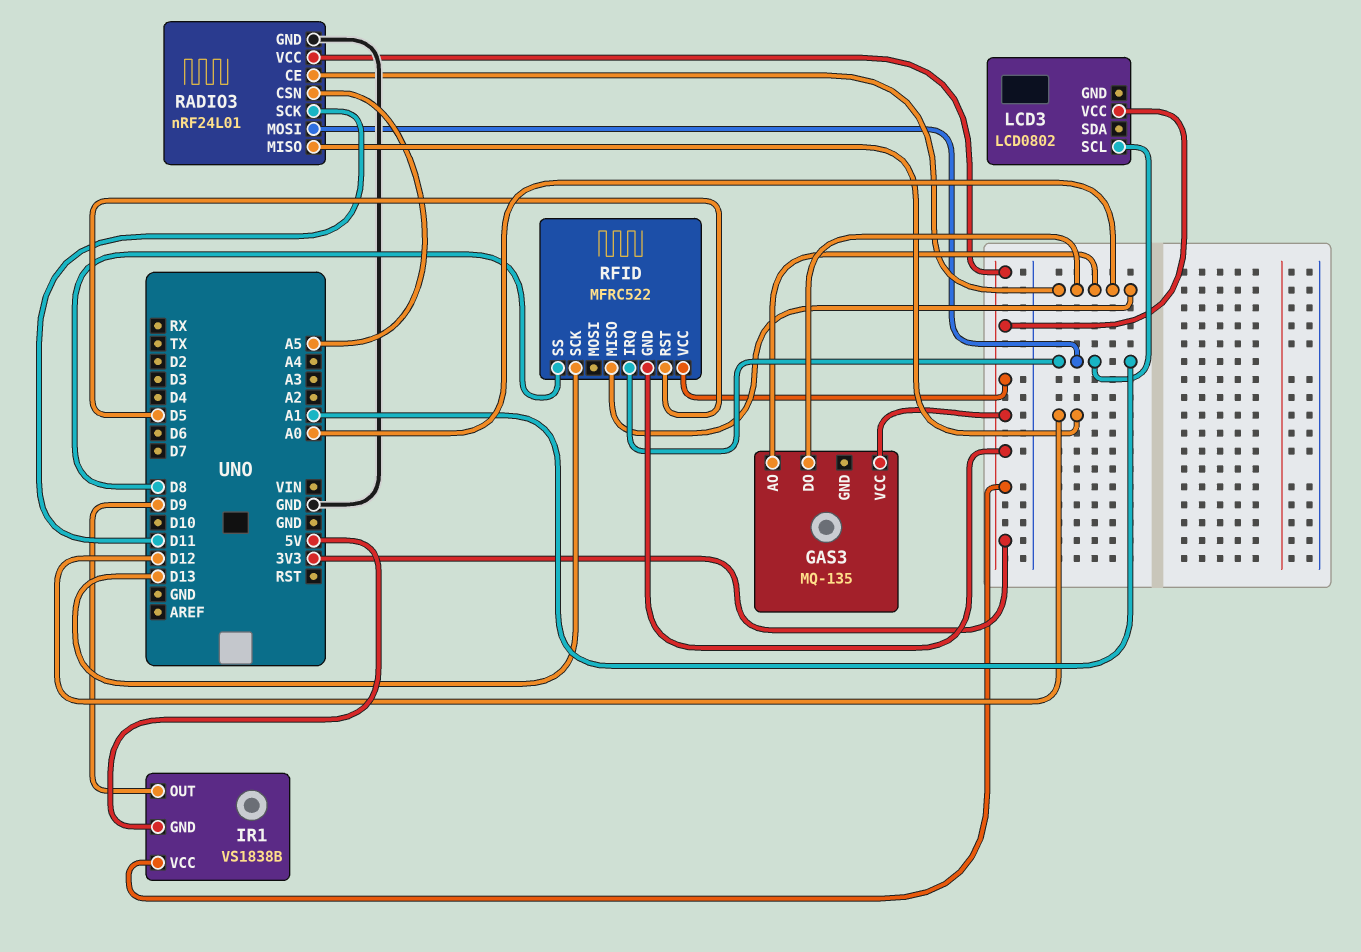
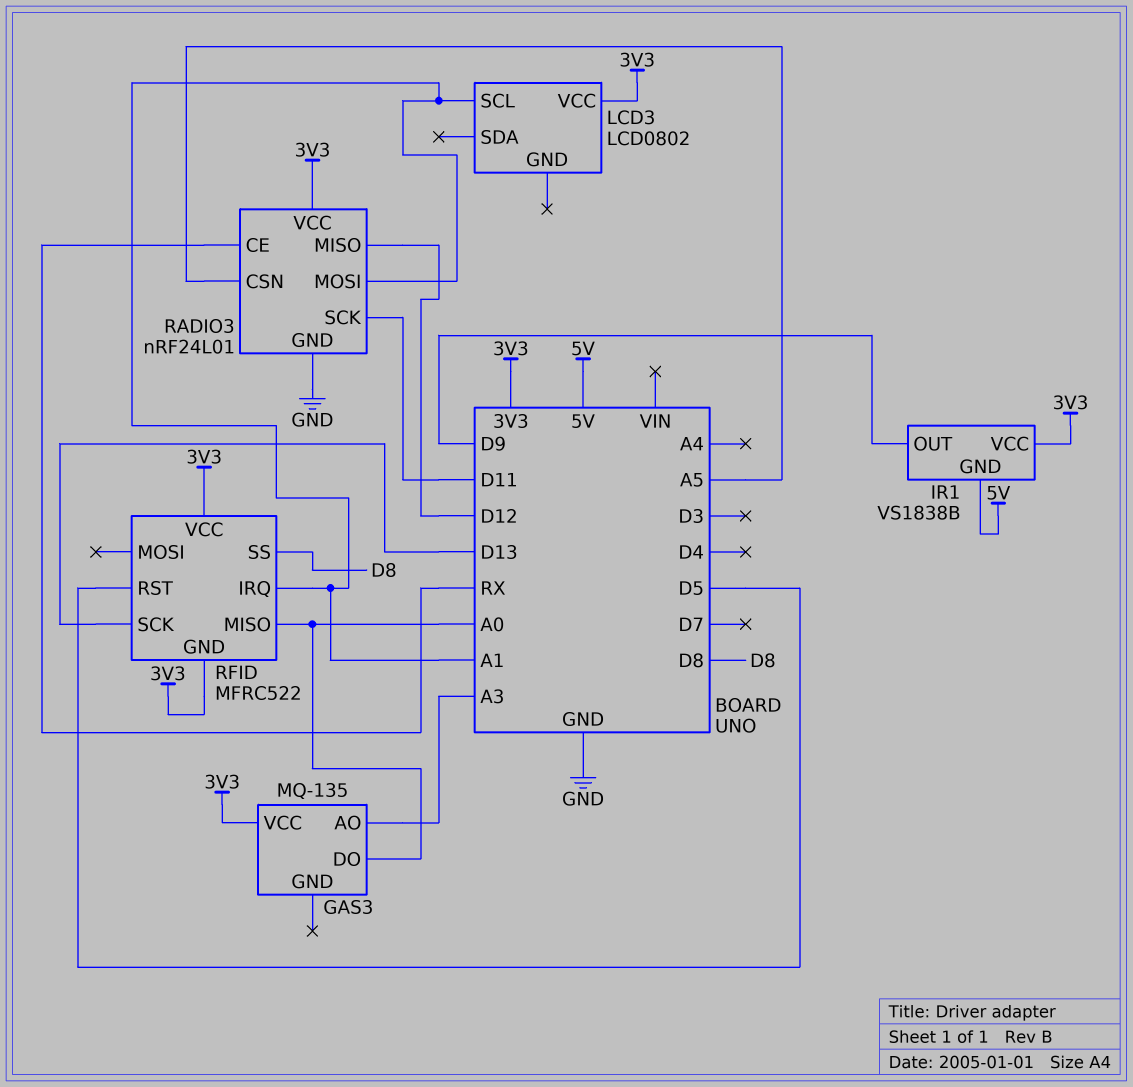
GAS3 pin AO: A0 -> A3
RADIO3 pin CE: A0 -> RX

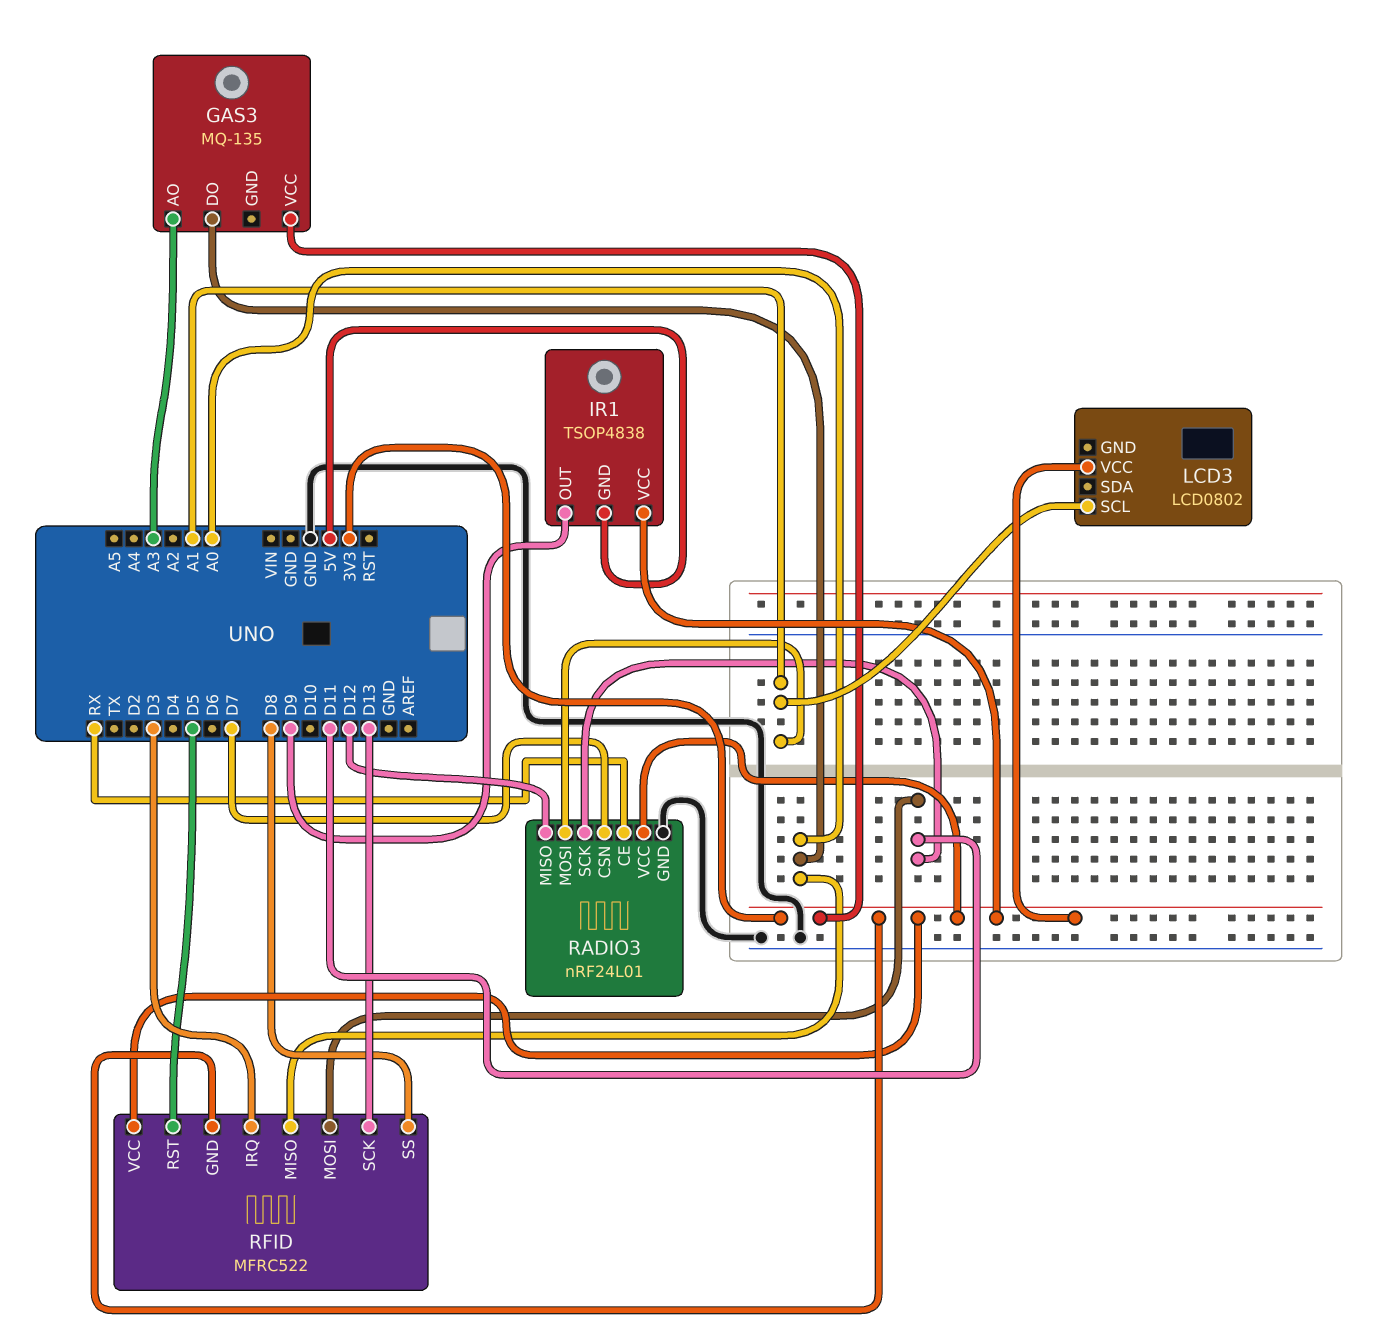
IR1: VS1838B -> TSOP4838
RADIO3 pin CSN: A5 -> D7
RFID pin IRQ: A1 -> D3
RFID pin MOSI: none -> D11

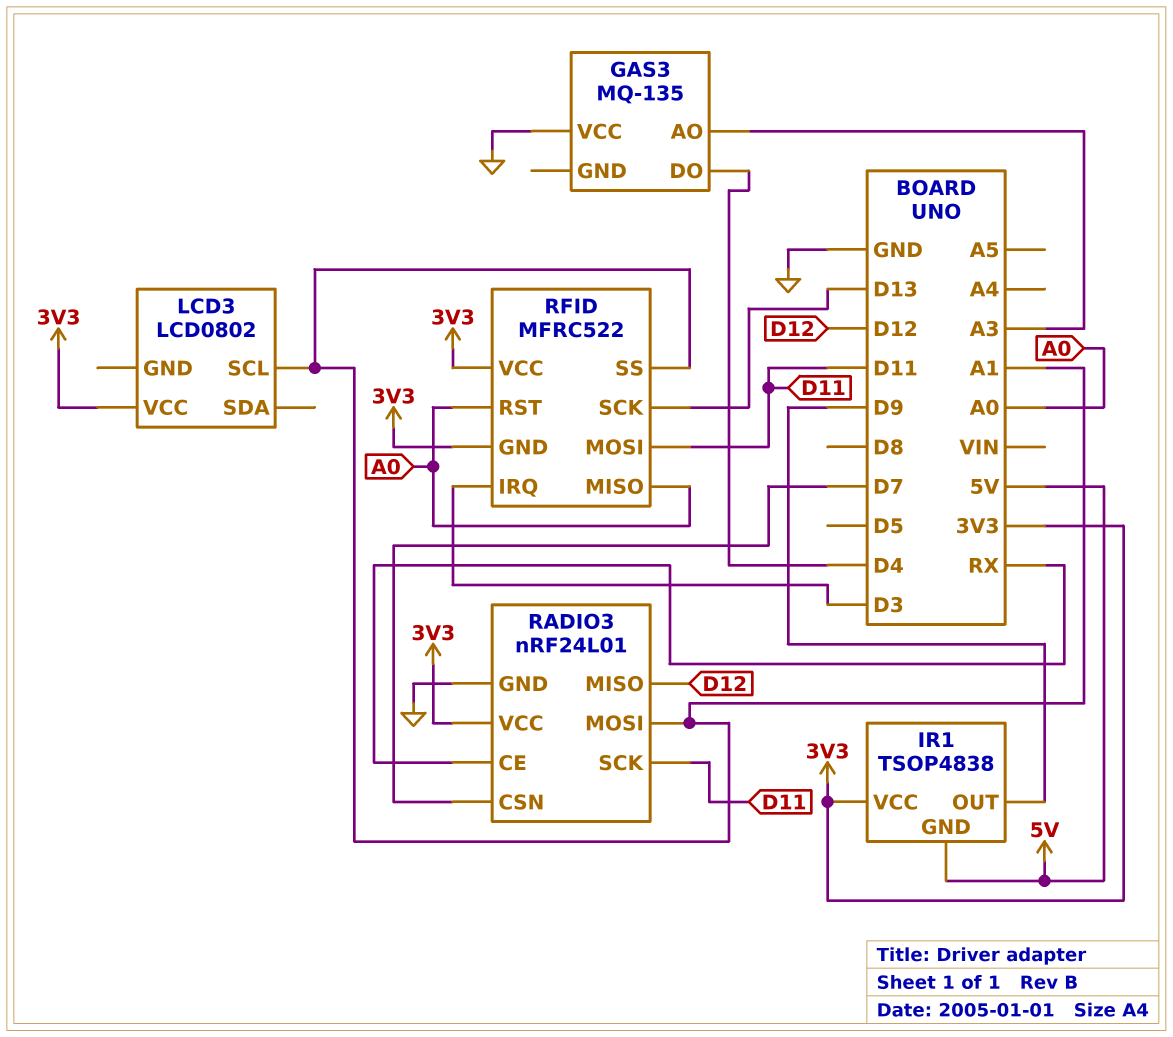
GAS3 pin DO: A0 -> D4
GAS3 pin VCC: 3V3 -> GND
RFID pin RST: D5 -> A0
RFID pin SS: D8 -> A1

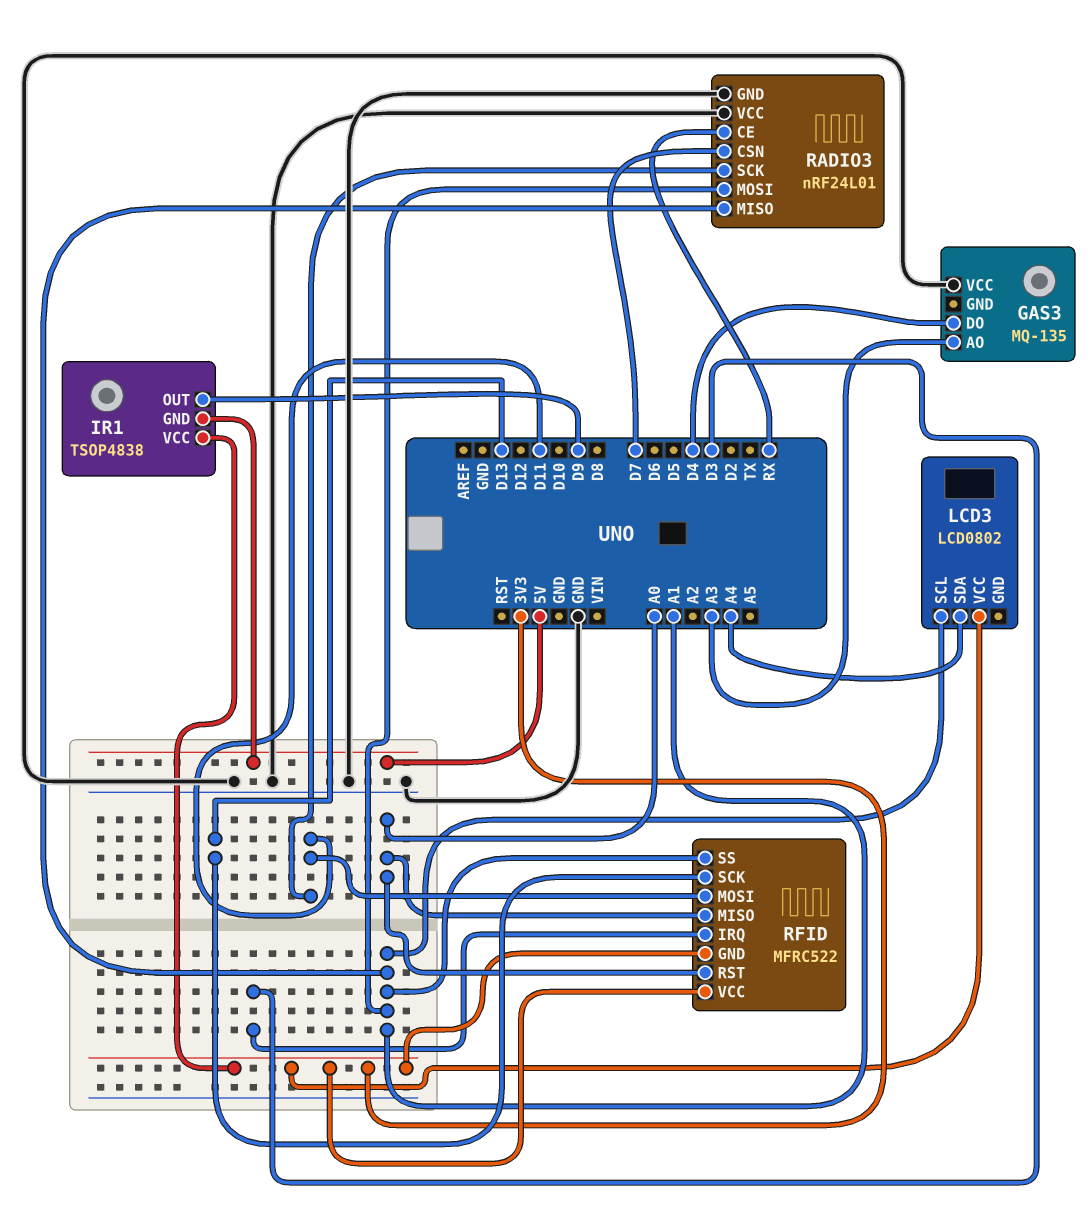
LCD3 pin SDA: none -> A4
RADIO3 pin MISO: D12 -> A1
RADIO3 pin VCC: 3V3 -> GND

